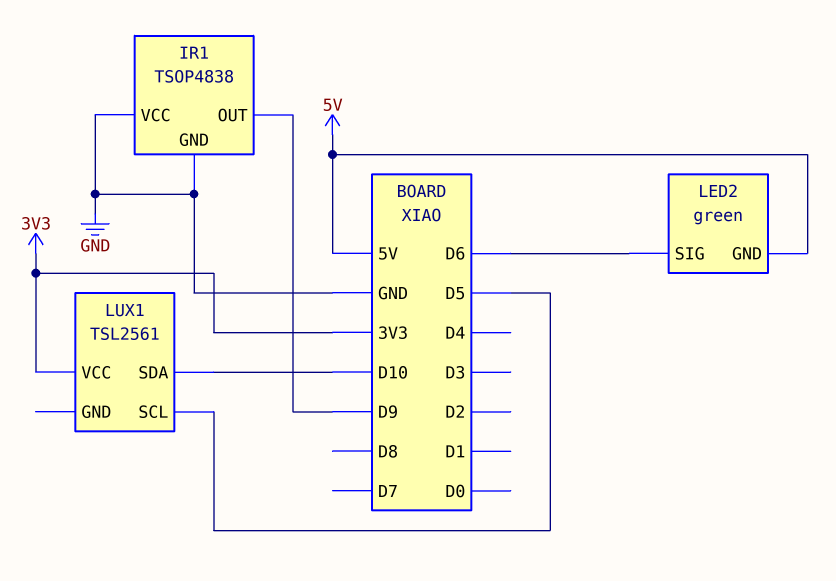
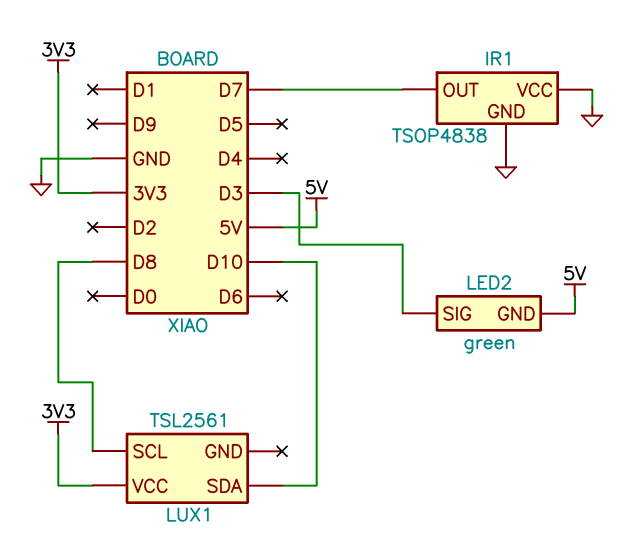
IR1 pin OUT: D9 -> D7
LED2 pin SIG: D6 -> D3
LUX1 pin SCL: D5 -> D8

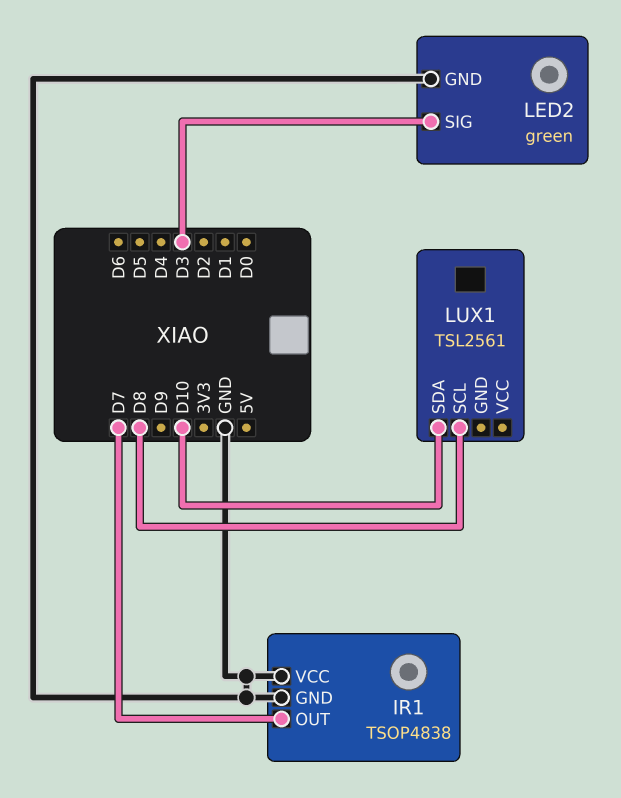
LED2 pin GND: 5V -> GND
LUX1 pin VCC: 3V3 -> none

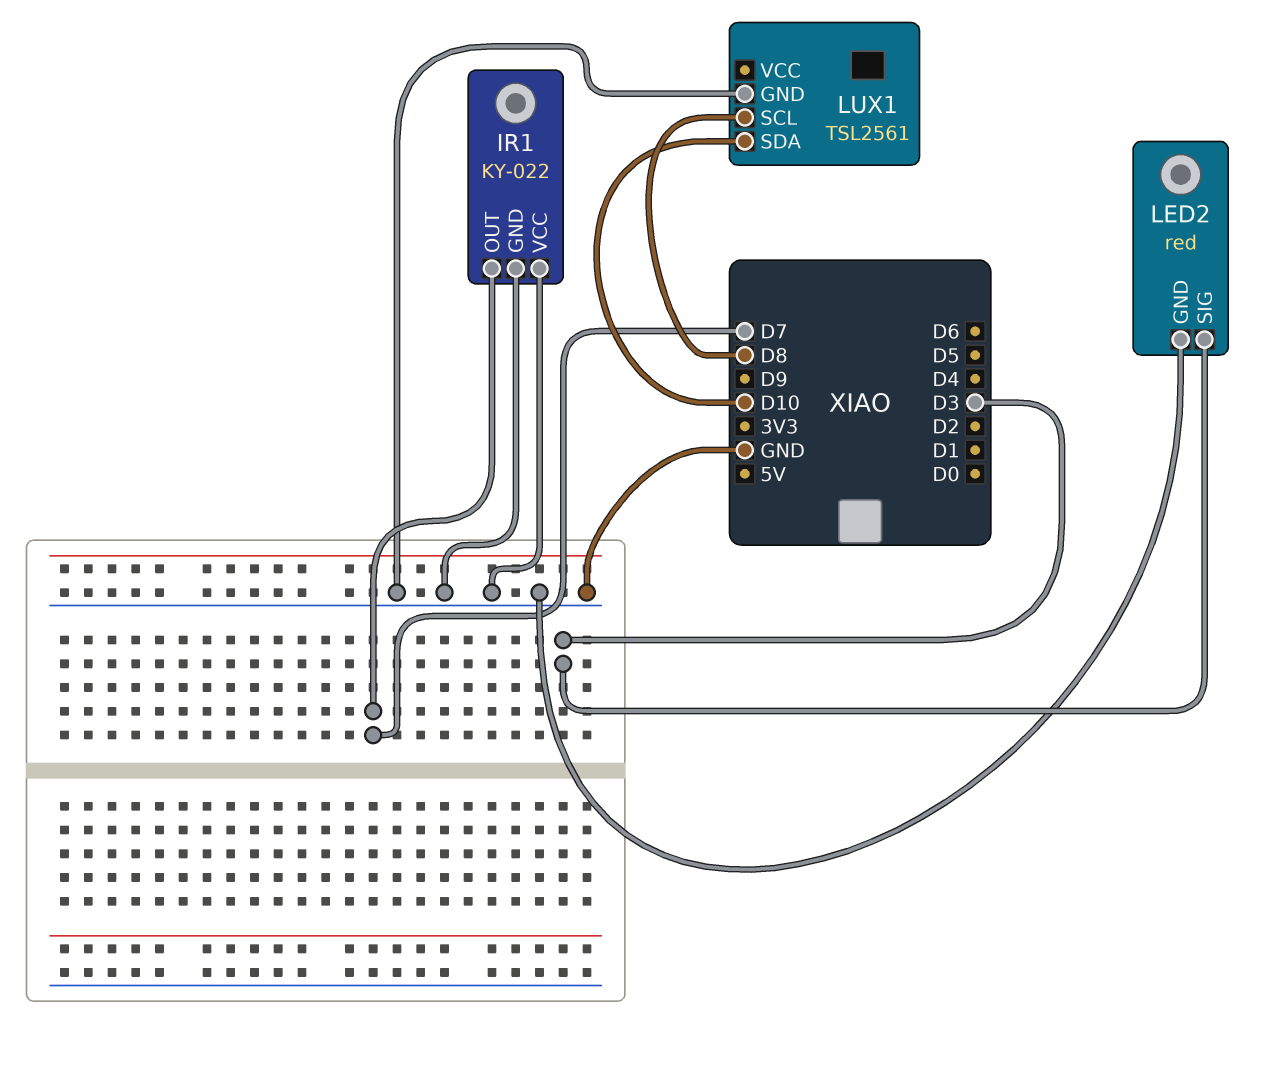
IR1: TSOP4838 -> KY-022
LED2: green -> red
LUX1 pin GND: none -> GND

